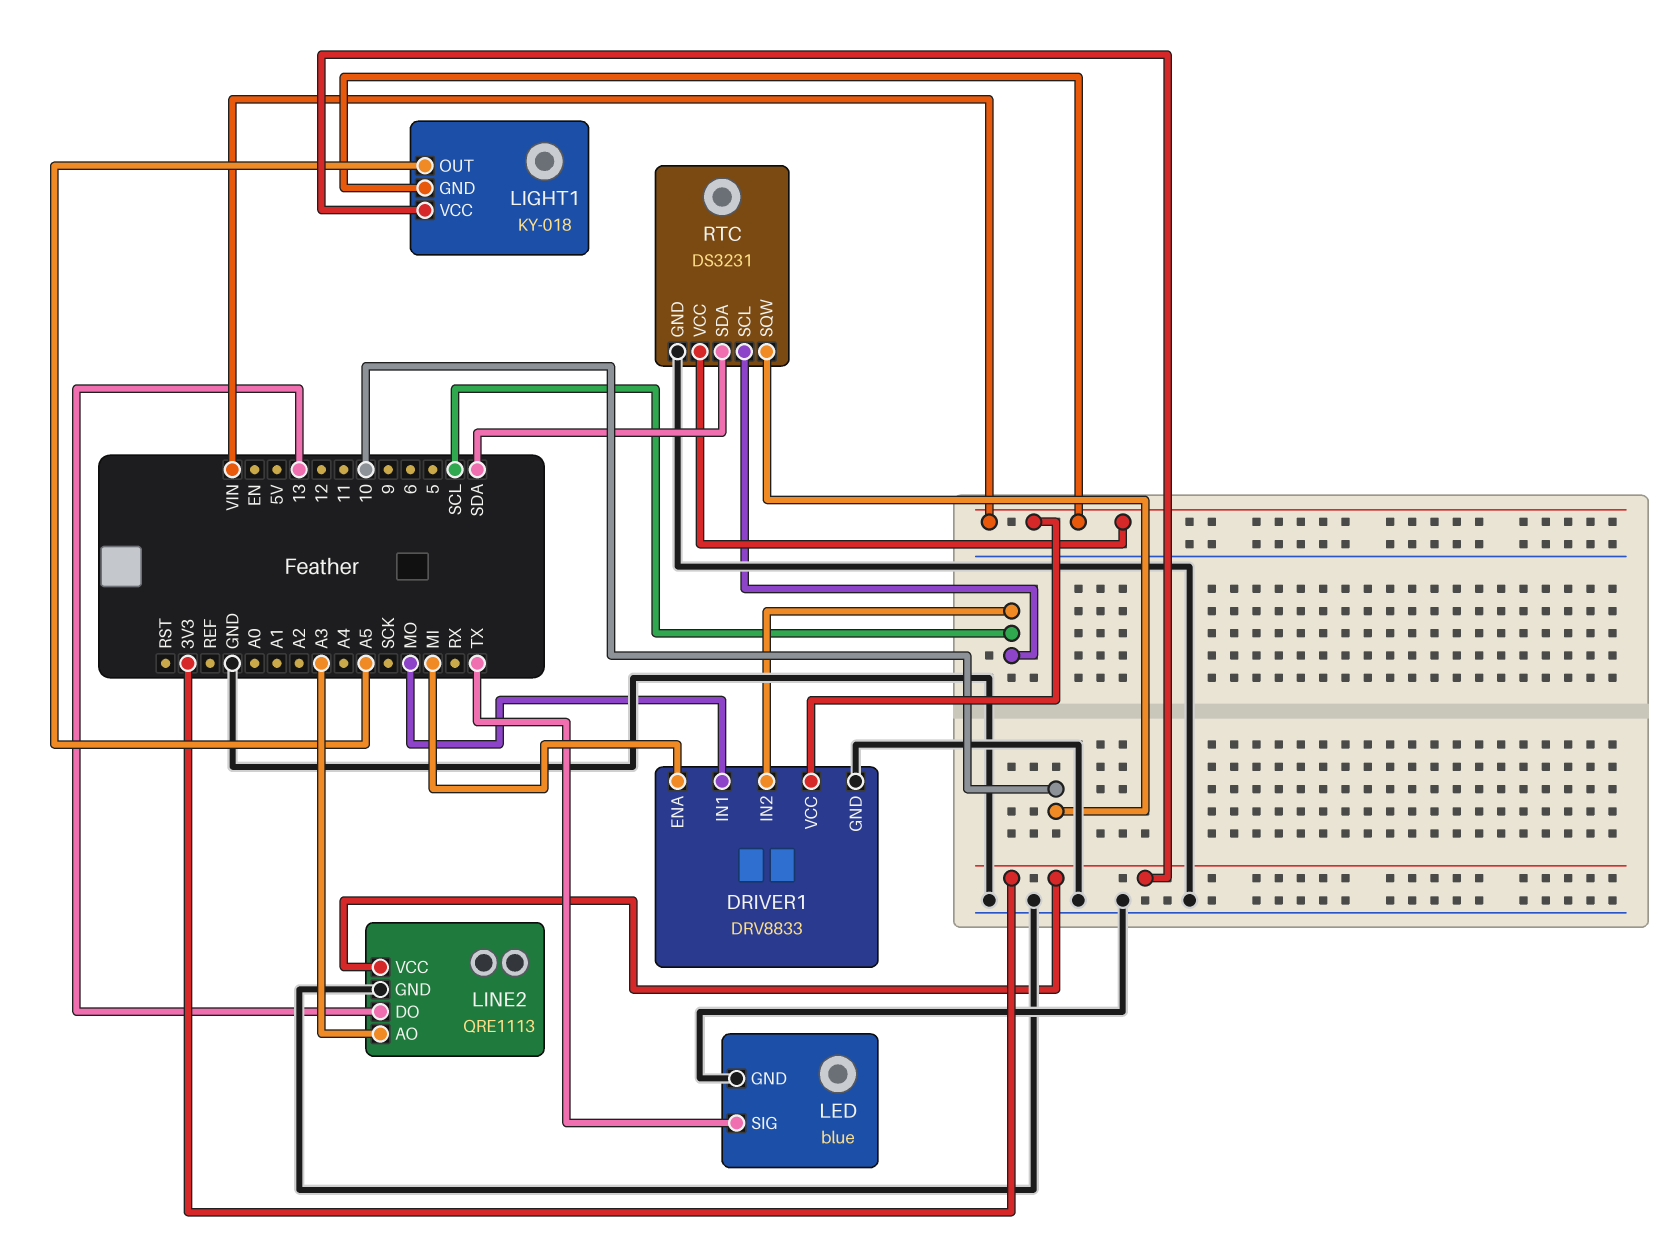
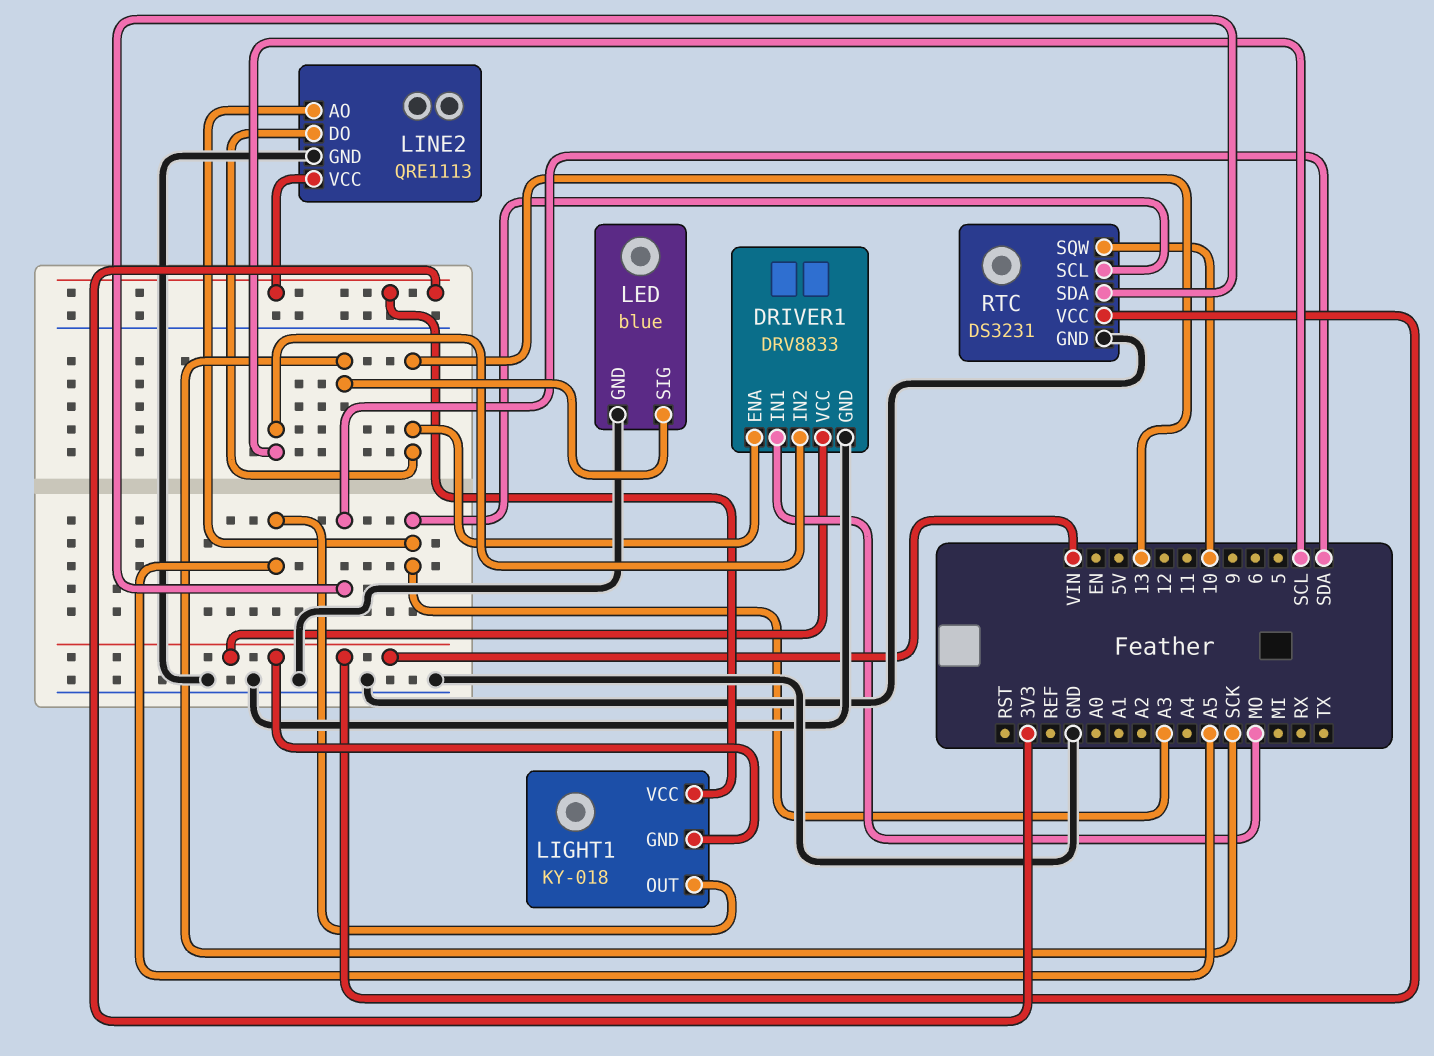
DRIVER1 pin ENA: MI -> 13
LED pin SIG: TX -> SCK
RTC pin SCL: SCL -> A3

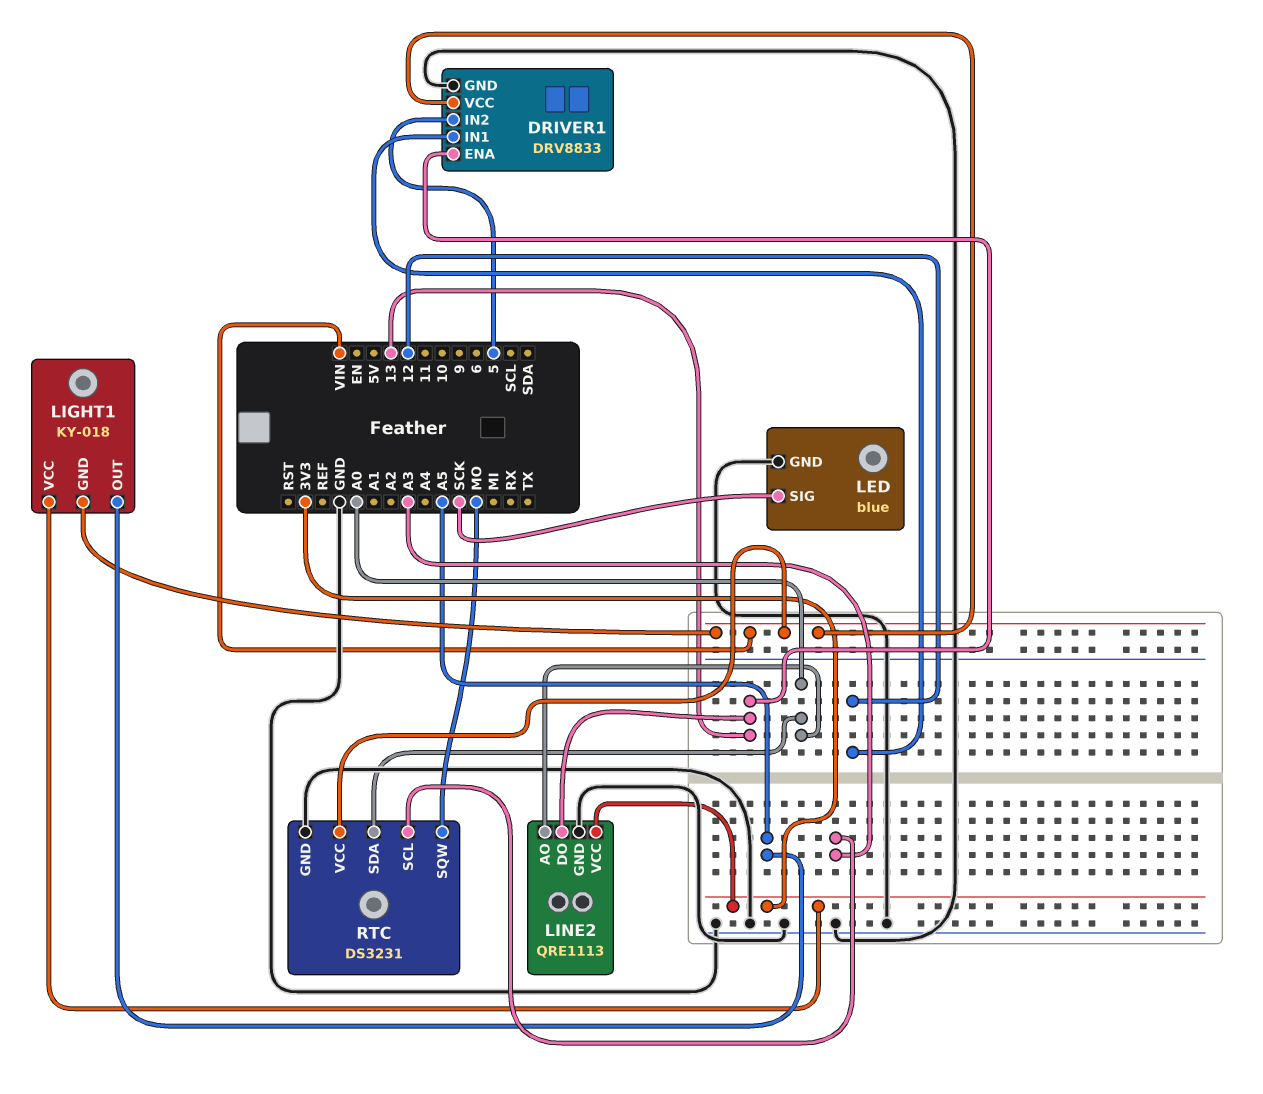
DRIVER1 pin IN1: MO -> 12
DRIVER1 pin IN2: SCL -> 5
LINE2 pin AO: A3 -> A0
RTC pin SDA: SDA -> A0
RTC pin SQW: 10 -> MO

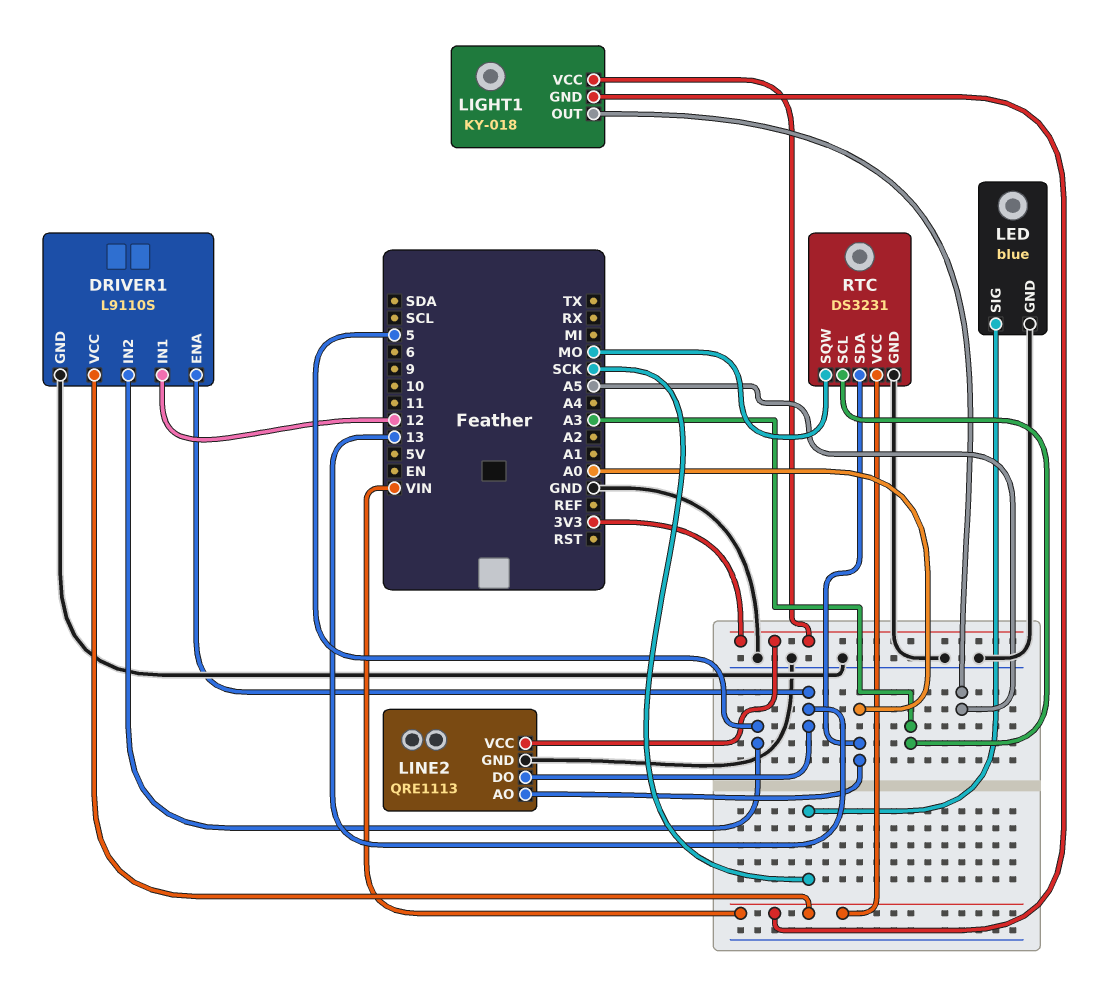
DRIVER1: DRV8833 -> L9110S

